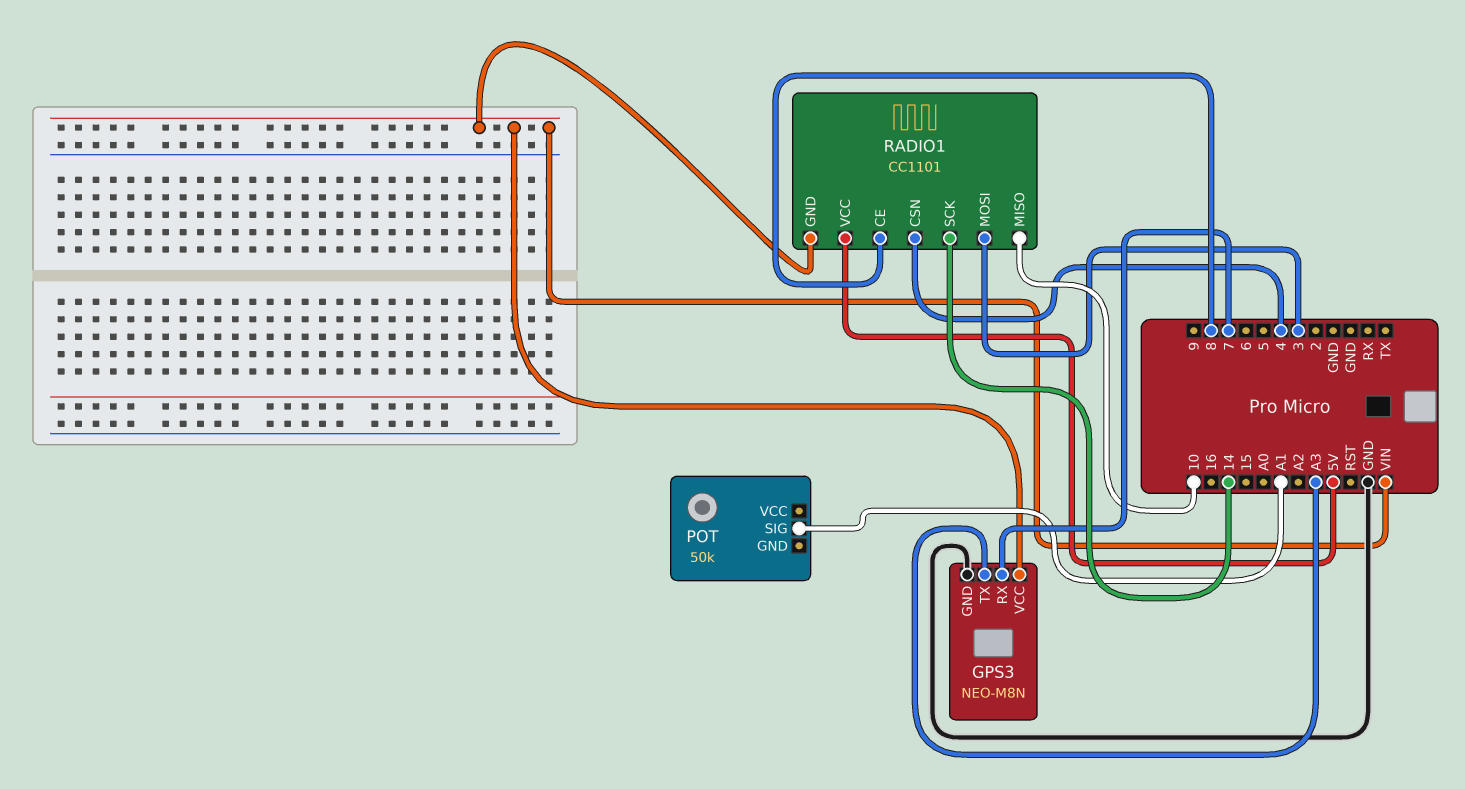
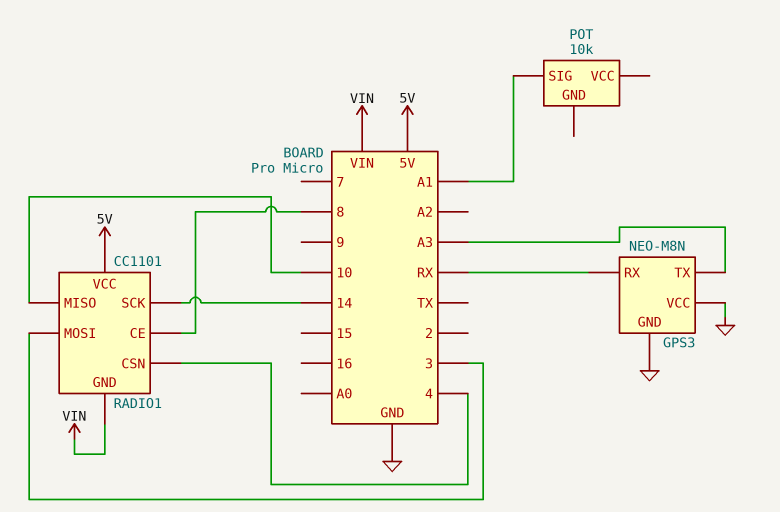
GPS3 pin RX: 7 -> RX
GPS3 pin VCC: VIN -> GND
POT: 50k -> 10k

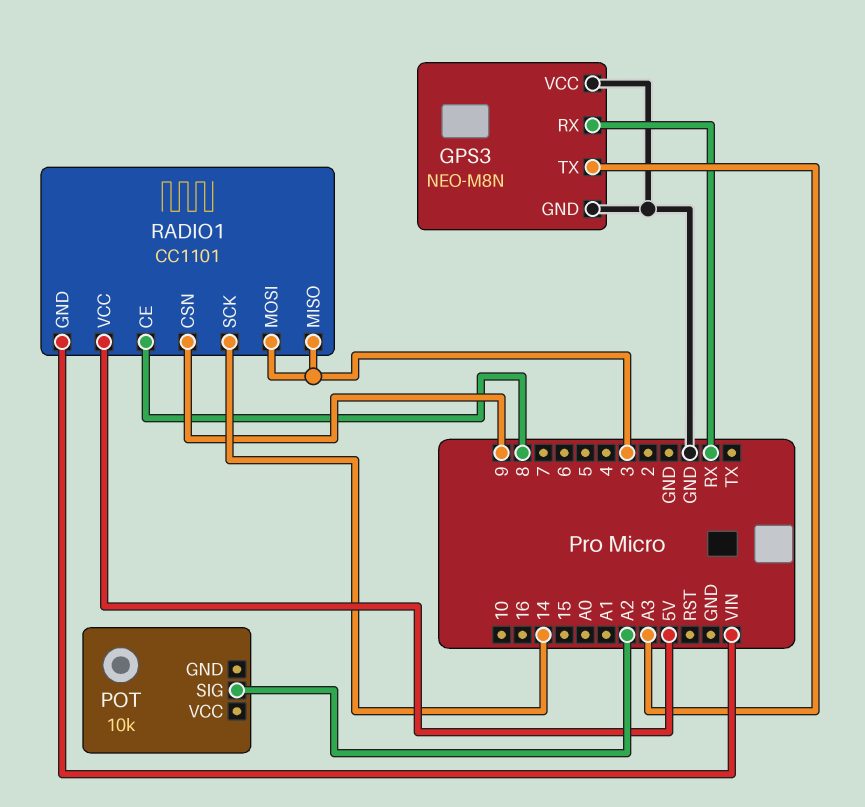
POT pin SIG: A1 -> A2
RADIO1 pin CSN: 4 -> 9
RADIO1 pin MISO: 10 -> 3

